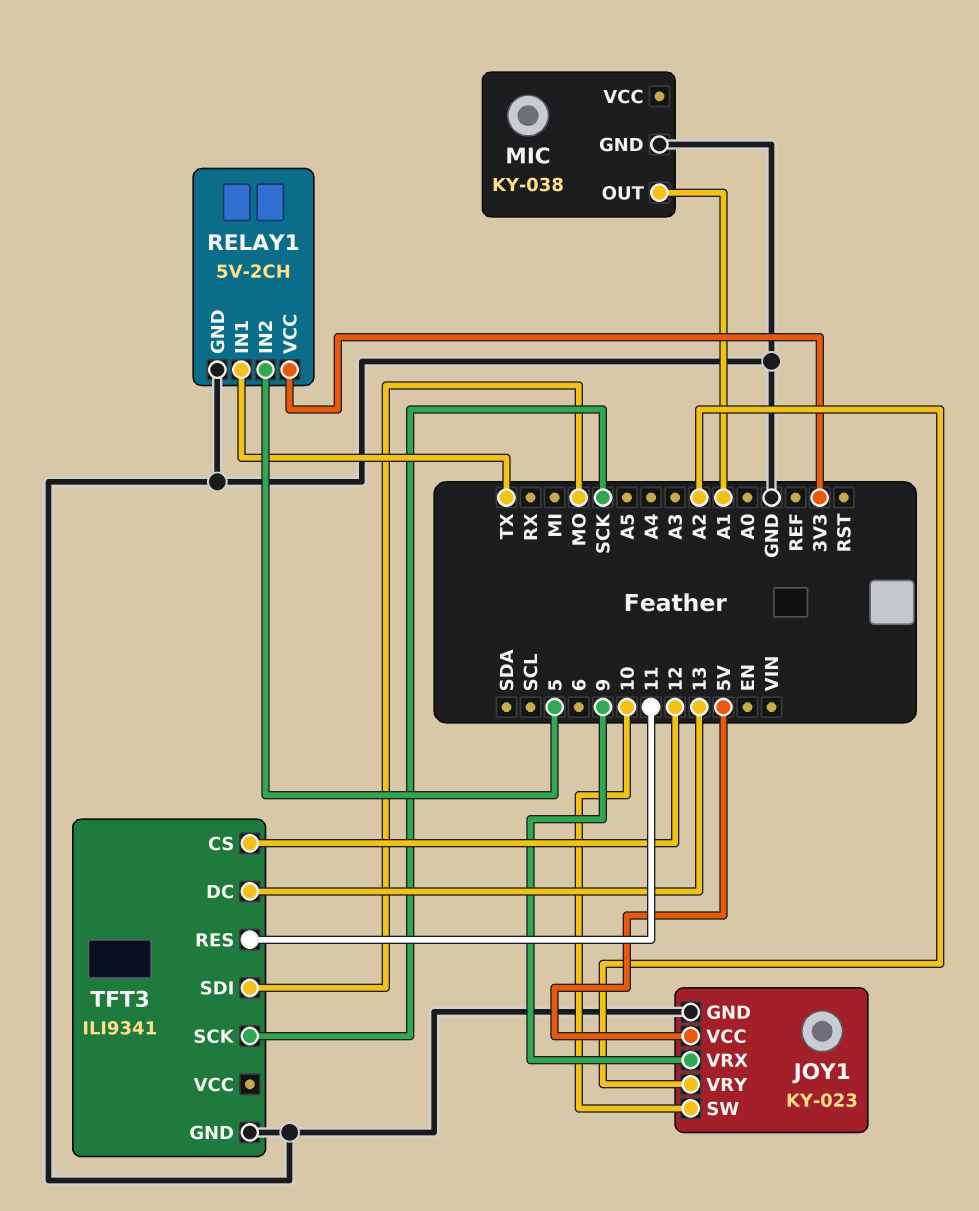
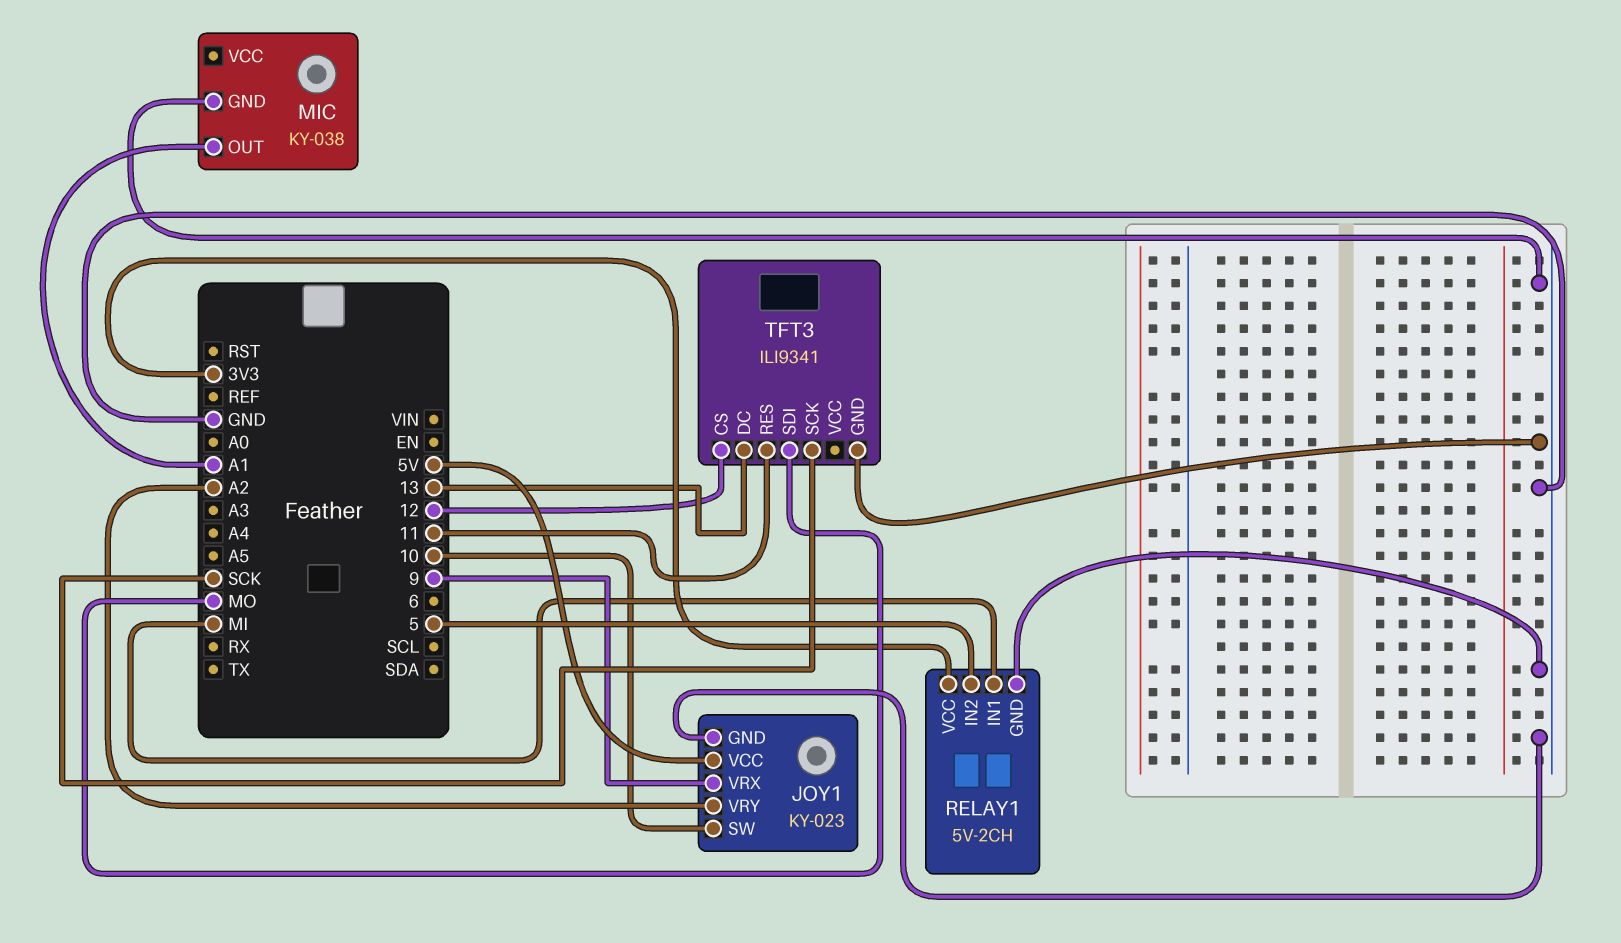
RELAY1 pin IN1: TX -> MI

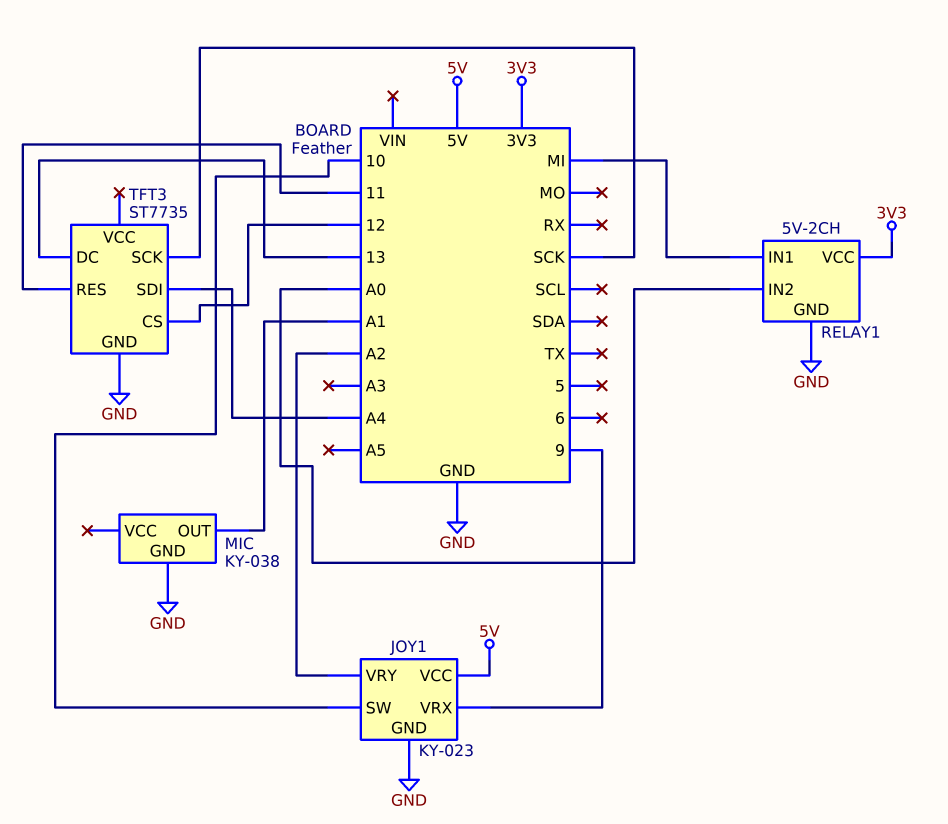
RELAY1 pin IN2: 5 -> A0
TFT3: ILI9341 -> ST7735
TFT3 pin SDI: MO -> A4

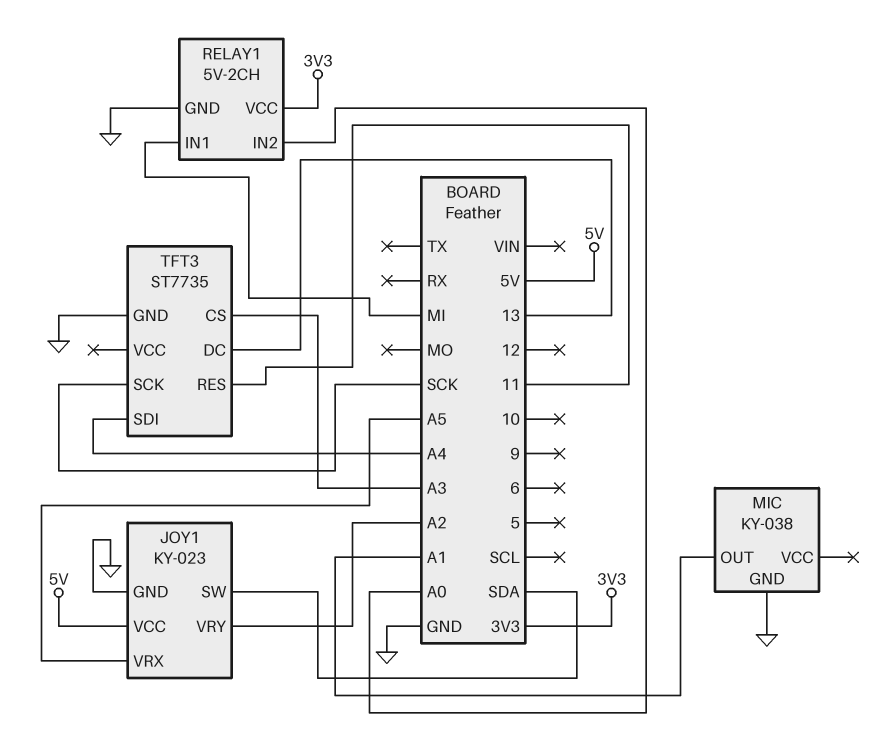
JOY1 pin SW: 10 -> SDA
JOY1 pin VRX: 9 -> A5
TFT3 pin CS: 12 -> A3

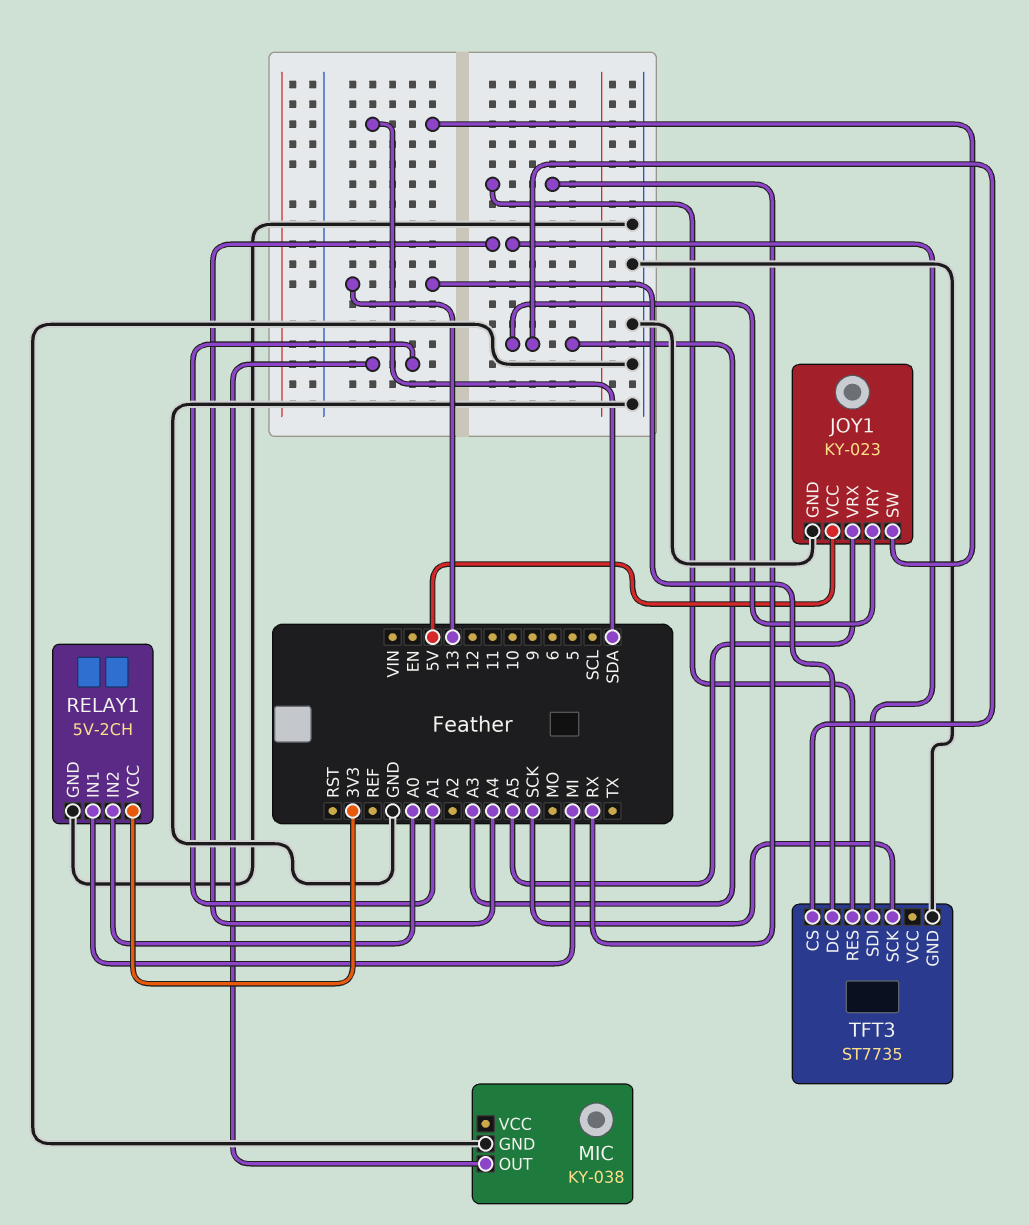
JOY1 pin VRY: A2 -> A3
TFT3 pin RES: 11 -> RX

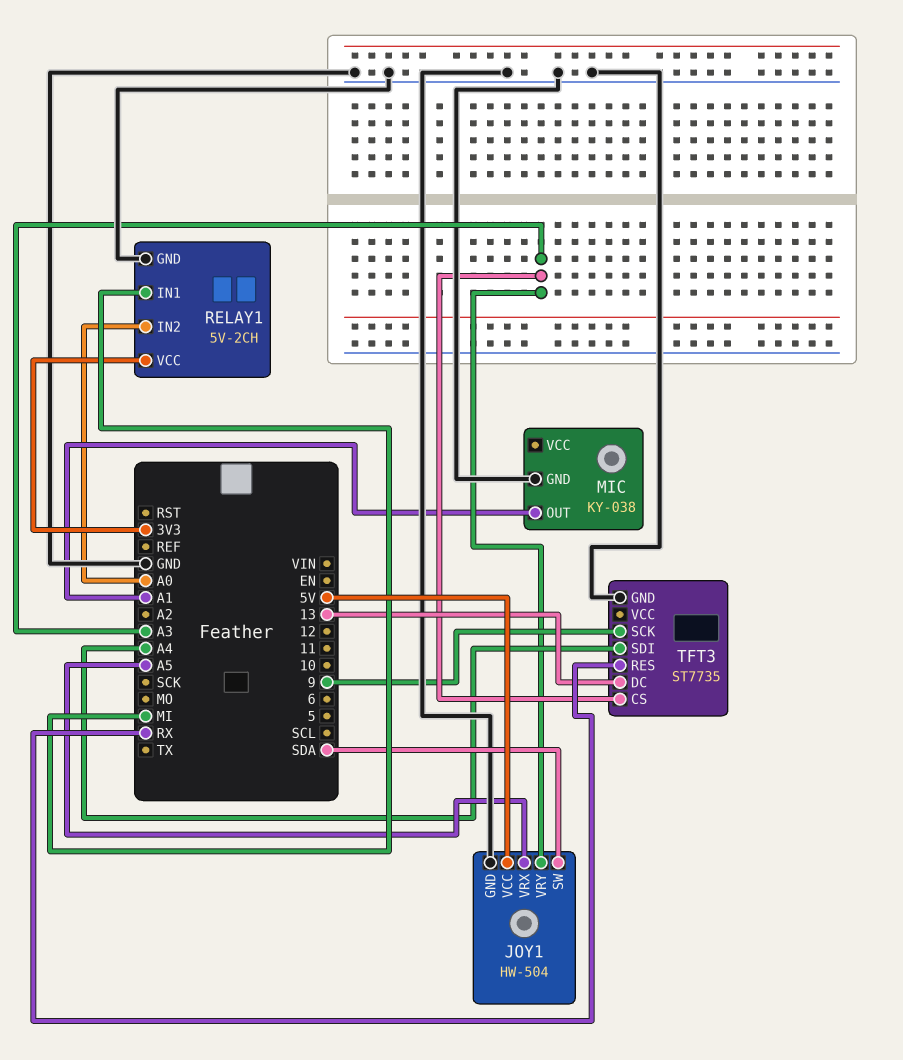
JOY1: KY-023 -> HW-504
TFT3 pin SCK: SCK -> 9

